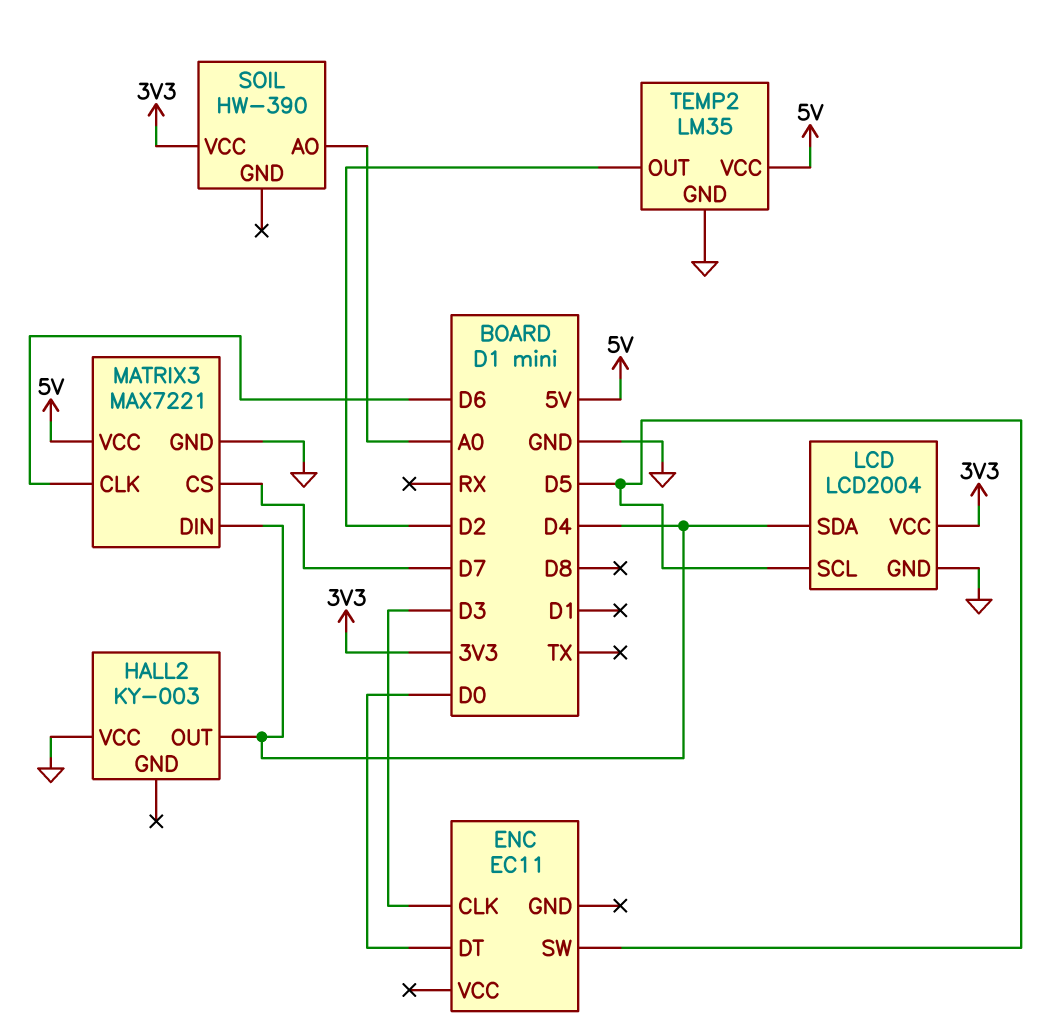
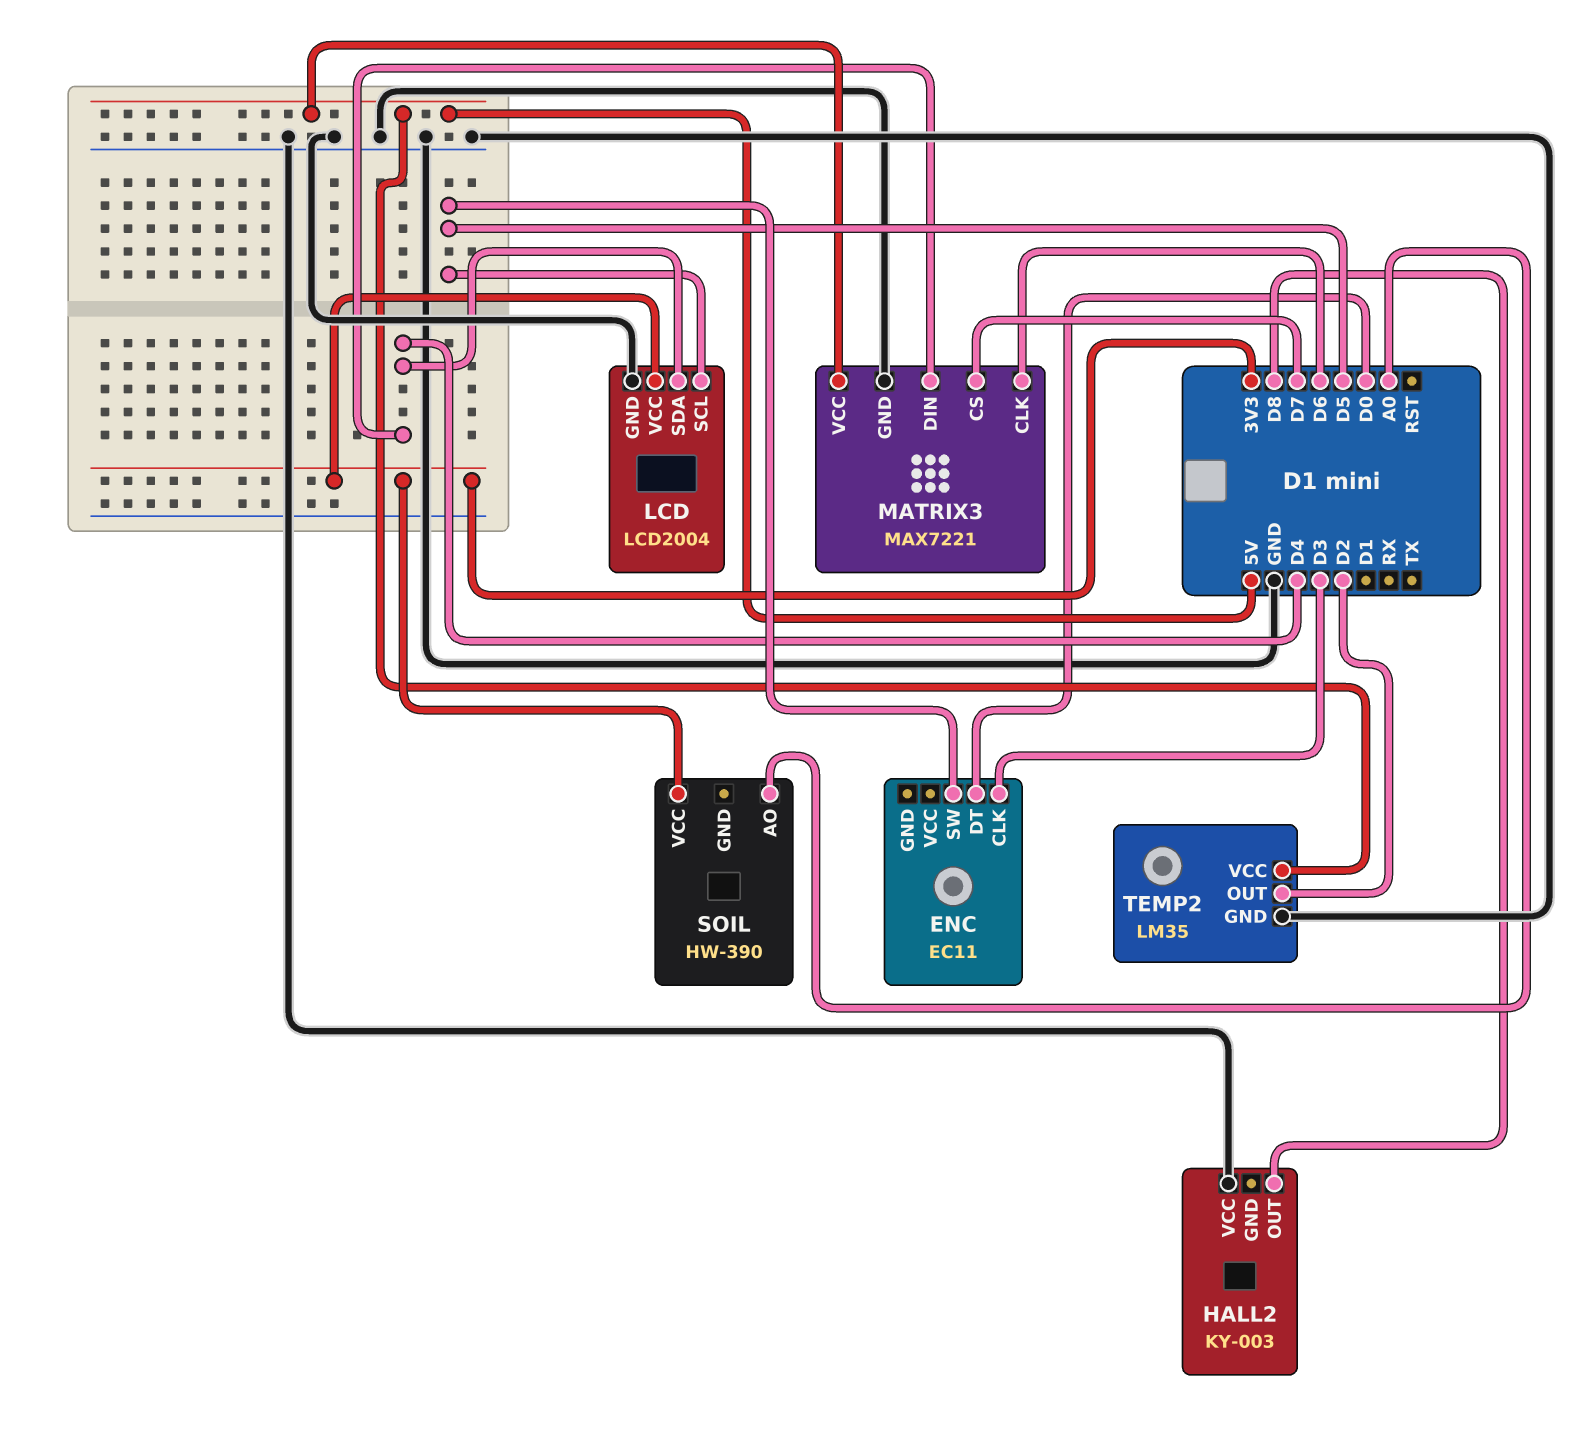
HALL2 pin OUT: D4 -> D8

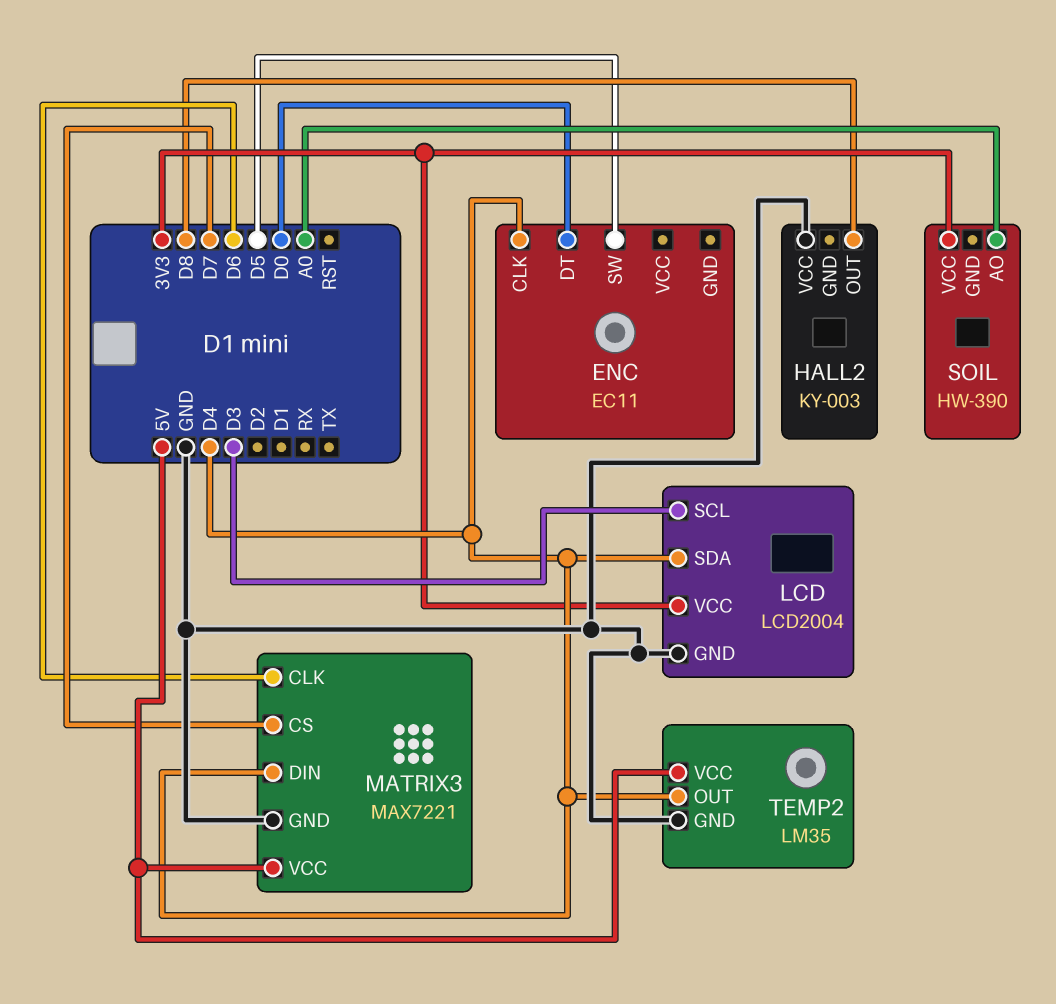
ENC pin CLK: D3 -> D4
LCD pin SCL: D5 -> D3
TEMP2 pin OUT: D2 -> D4

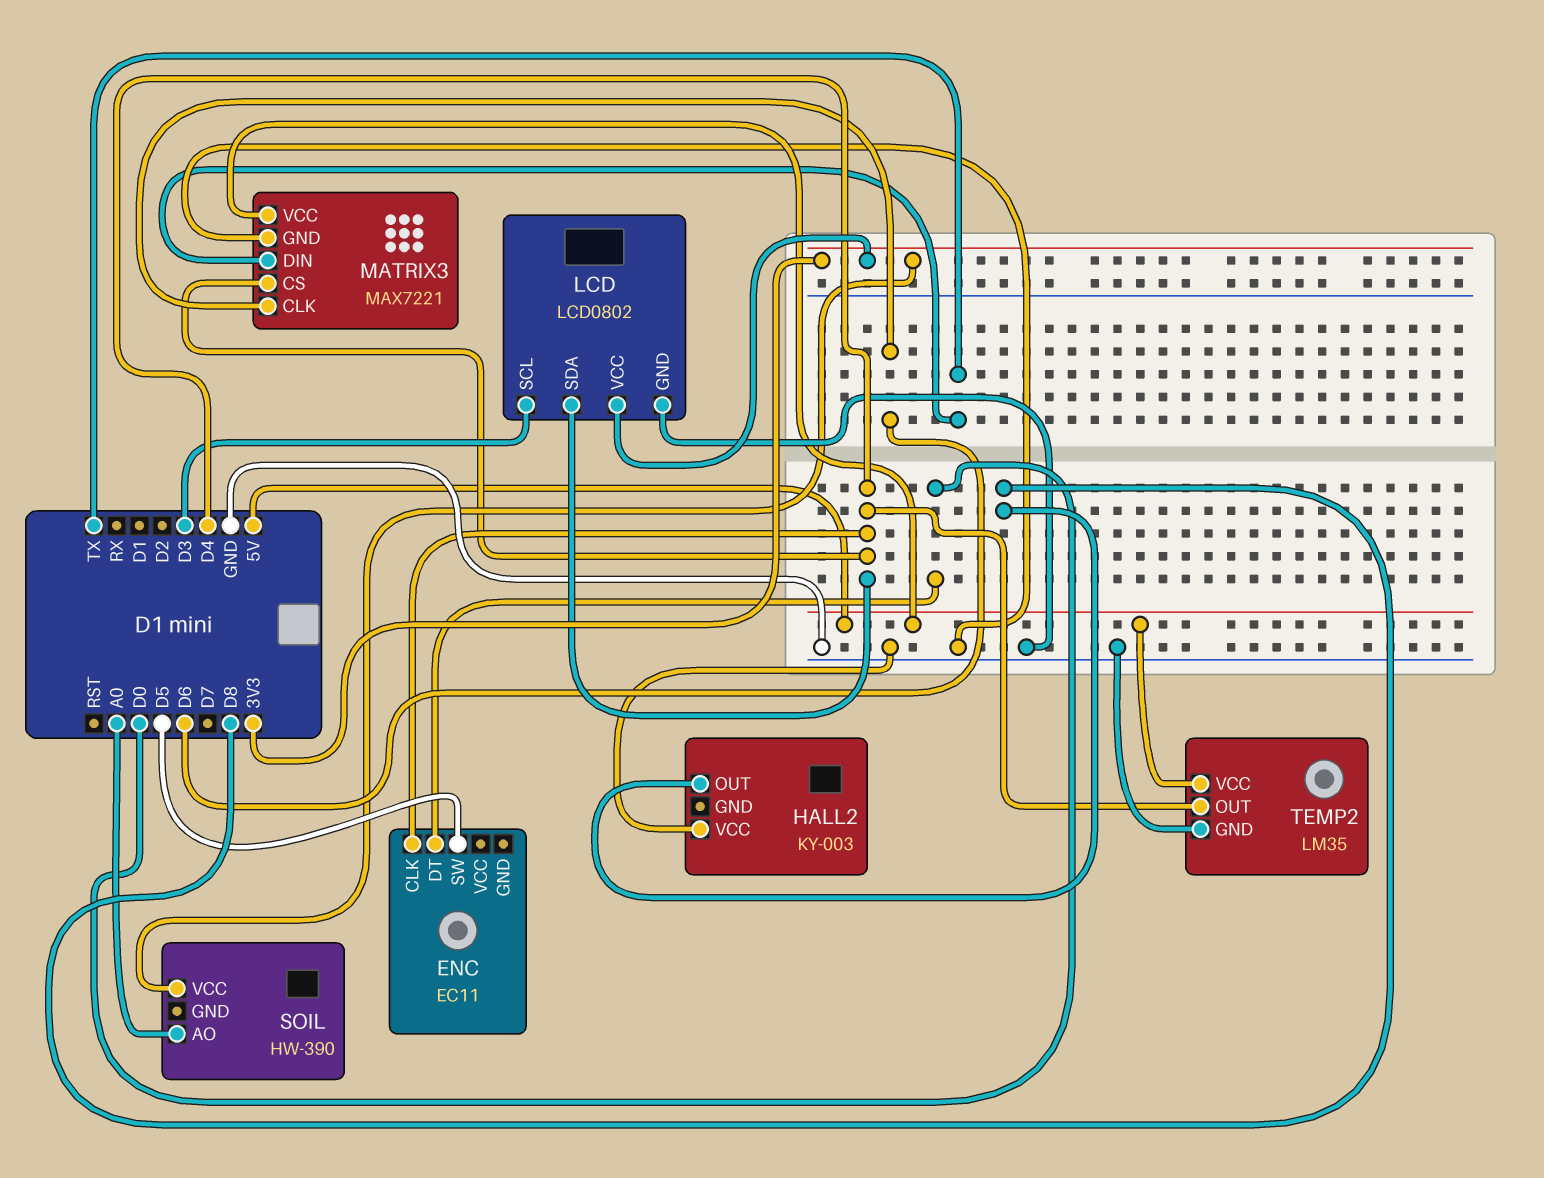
LCD: LCD2004 -> LCD0802
MATRIX3 pin CS: D7 -> D4
MATRIX3 pin DIN: D4 -> TX

